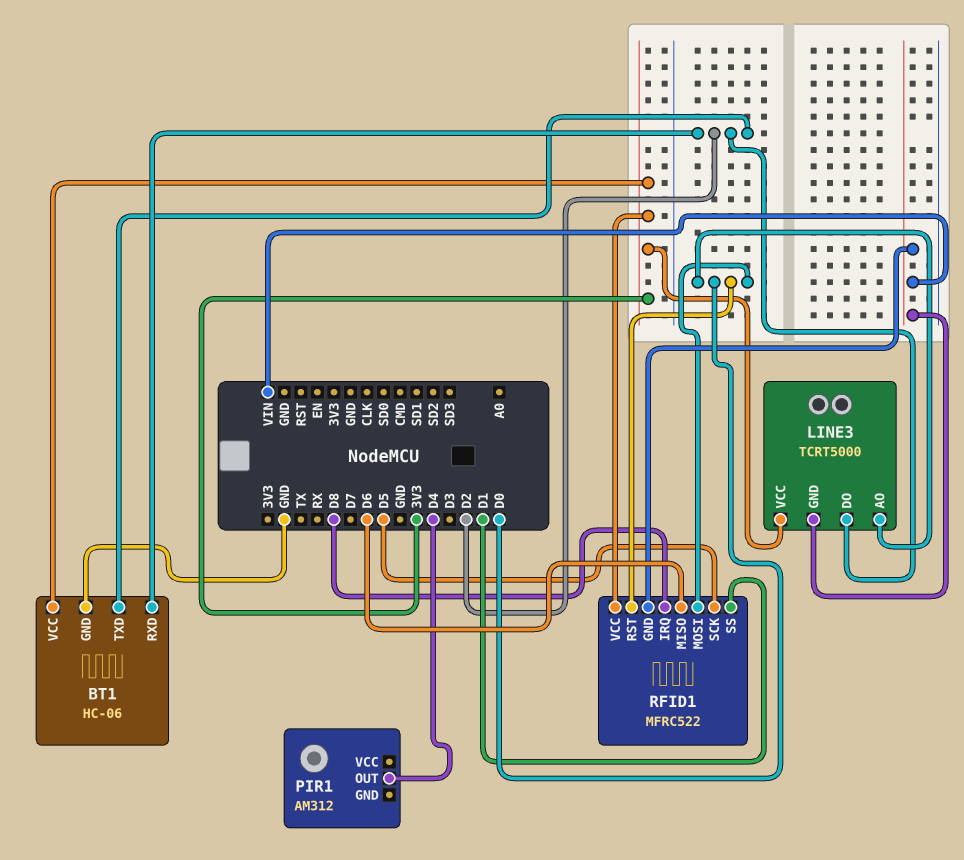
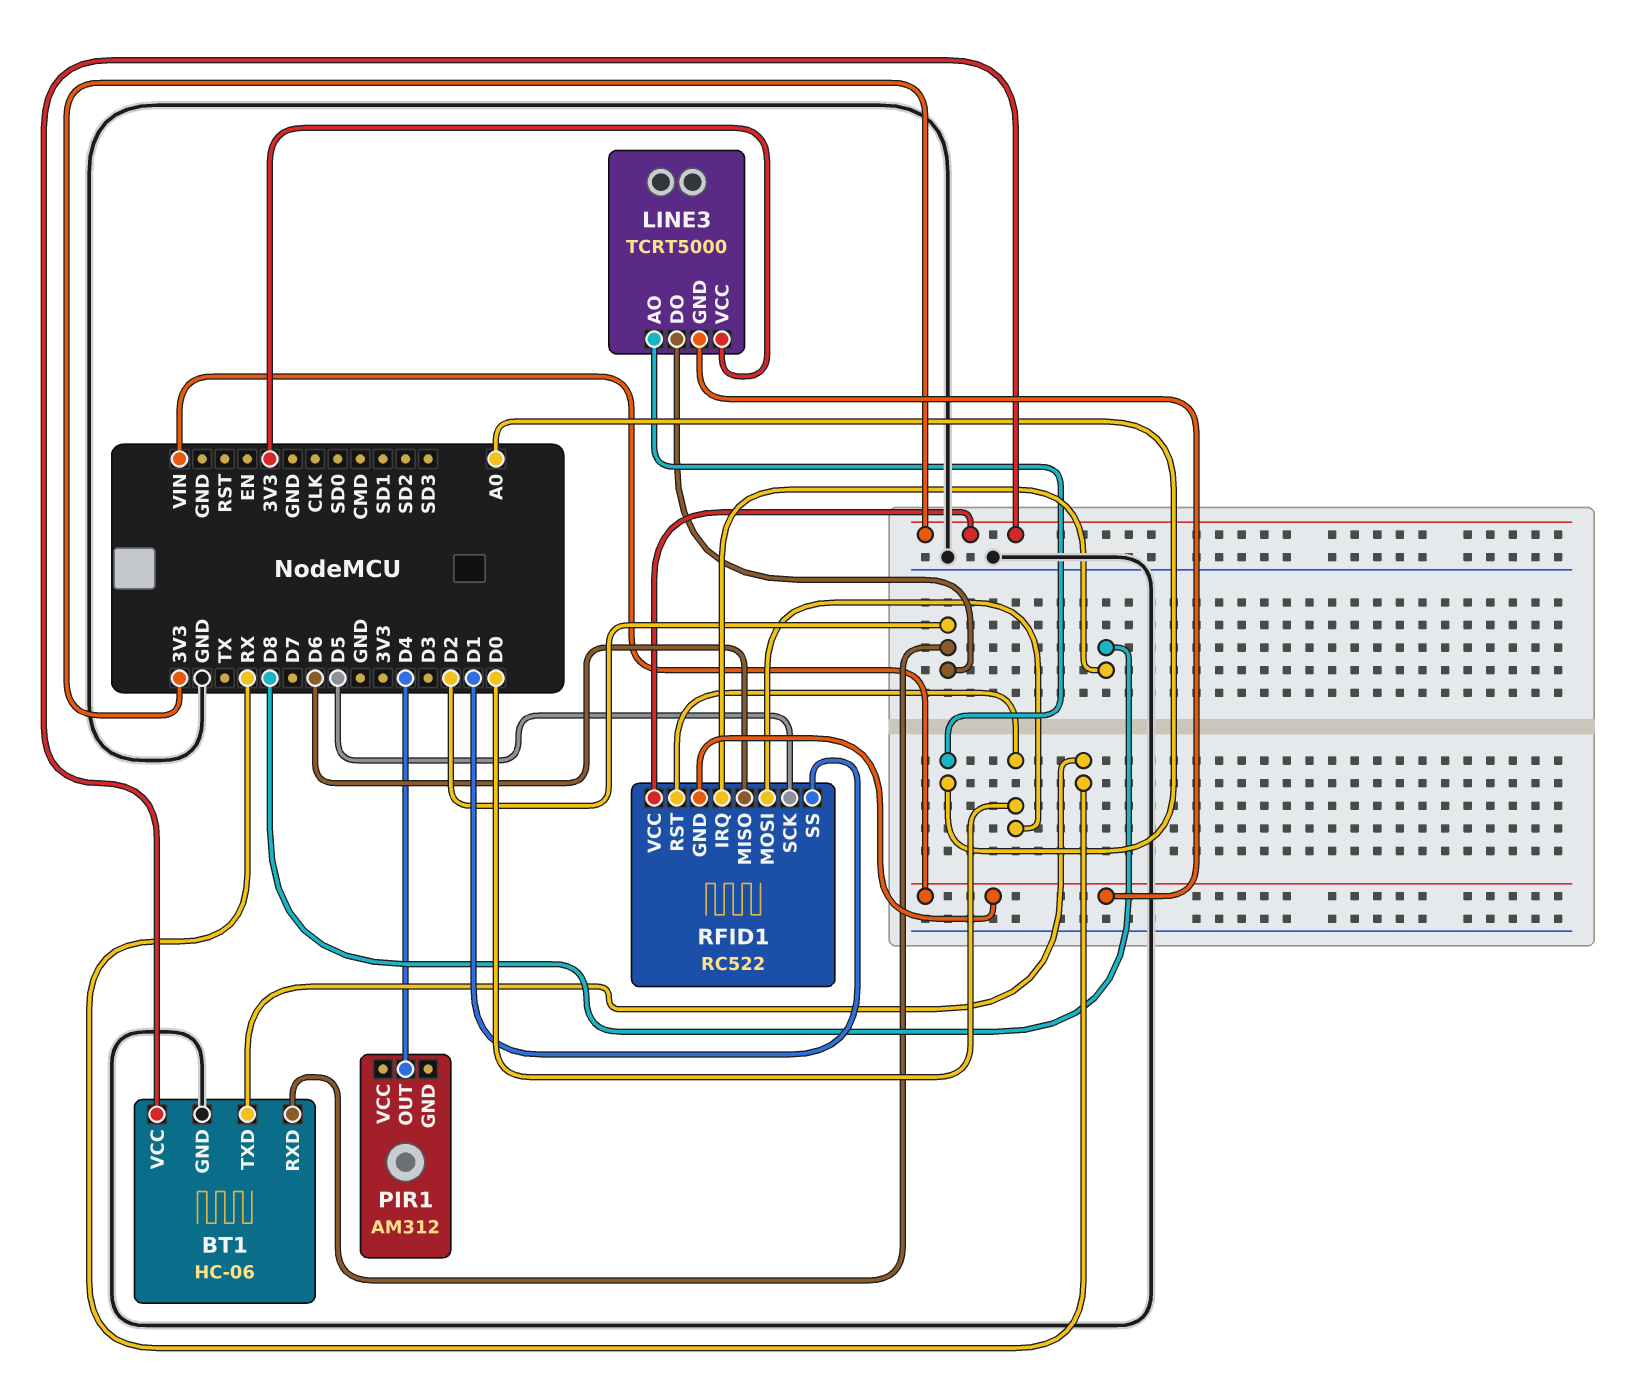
BT1 pin TXD: D2 -> RX
LINE3 pin AO: D0 -> A0
RFID1: MFRC522 -> RC522

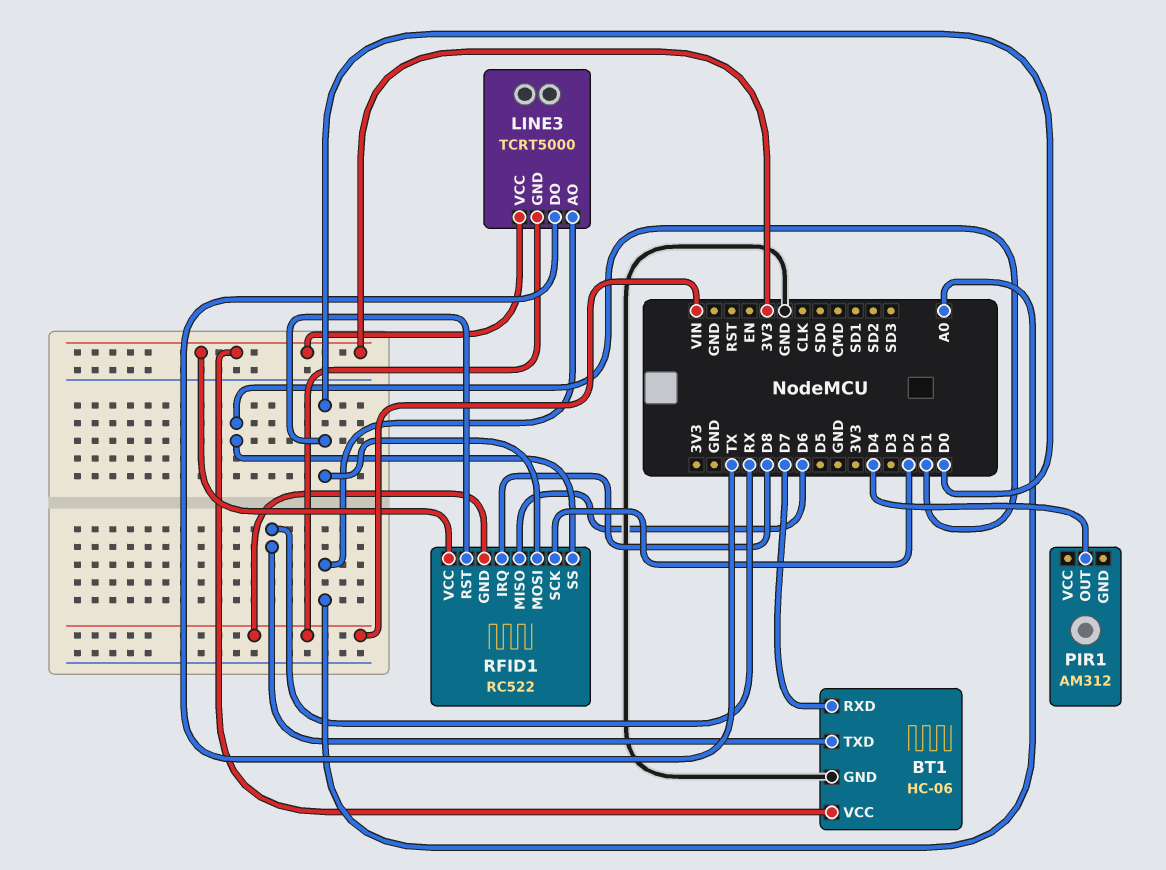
BT1 pin RXD: D2 -> D7
LINE3 pin DO: D2 -> TX
RFID1 pin SCK: D5 -> D2

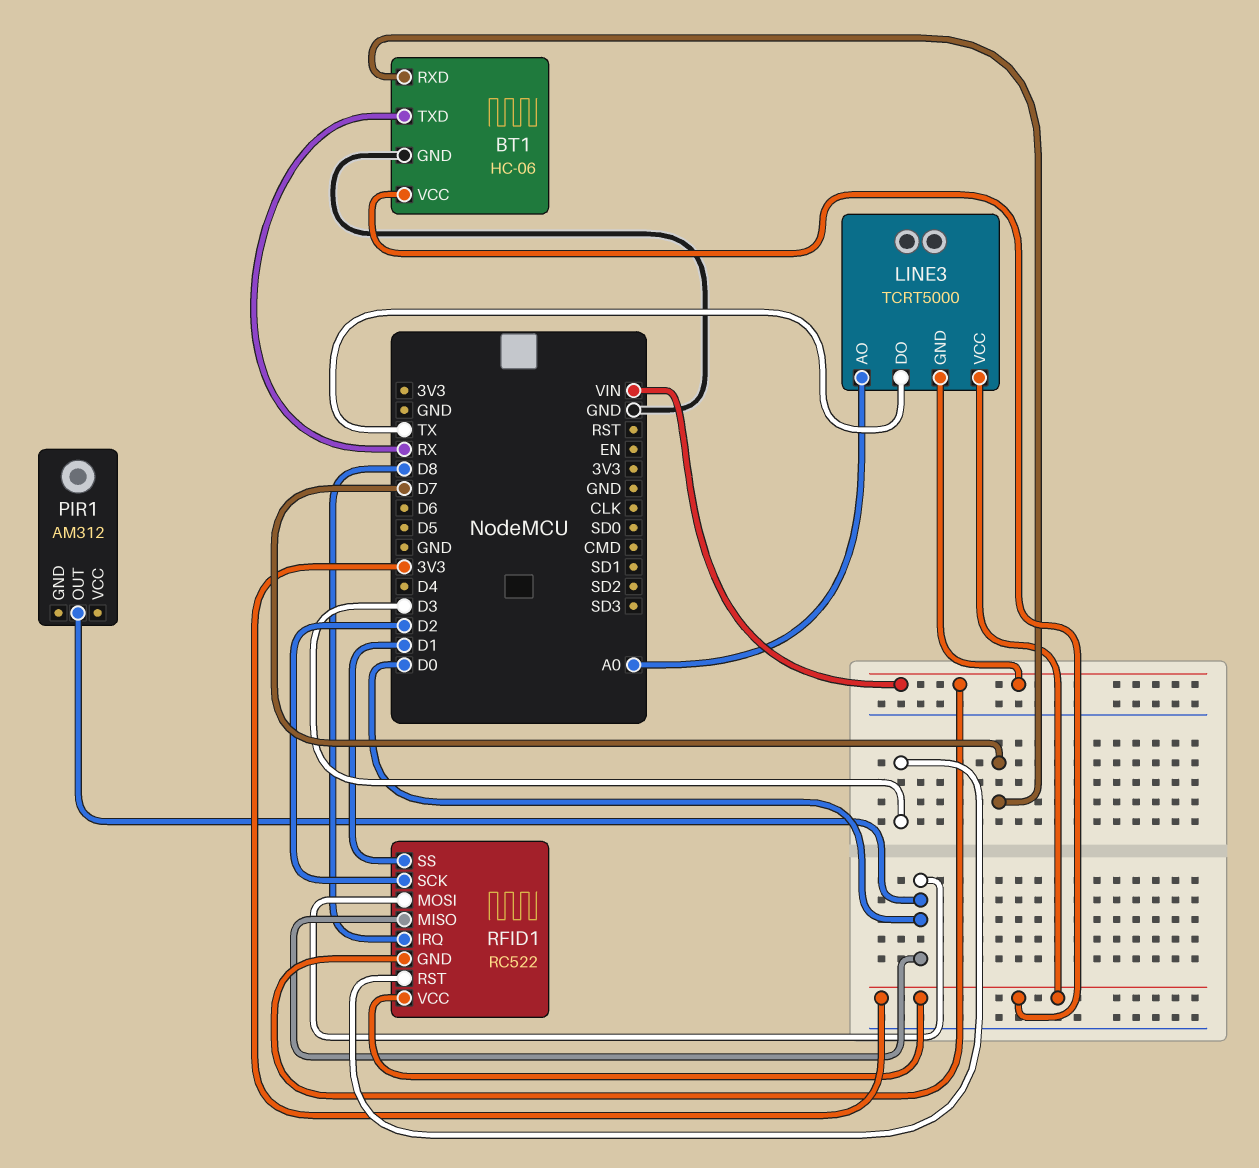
PIR1 pin OUT: D4 -> D0
RFID1 pin MISO: D6 -> D0
RFID1 pin RST: D0 -> D3

